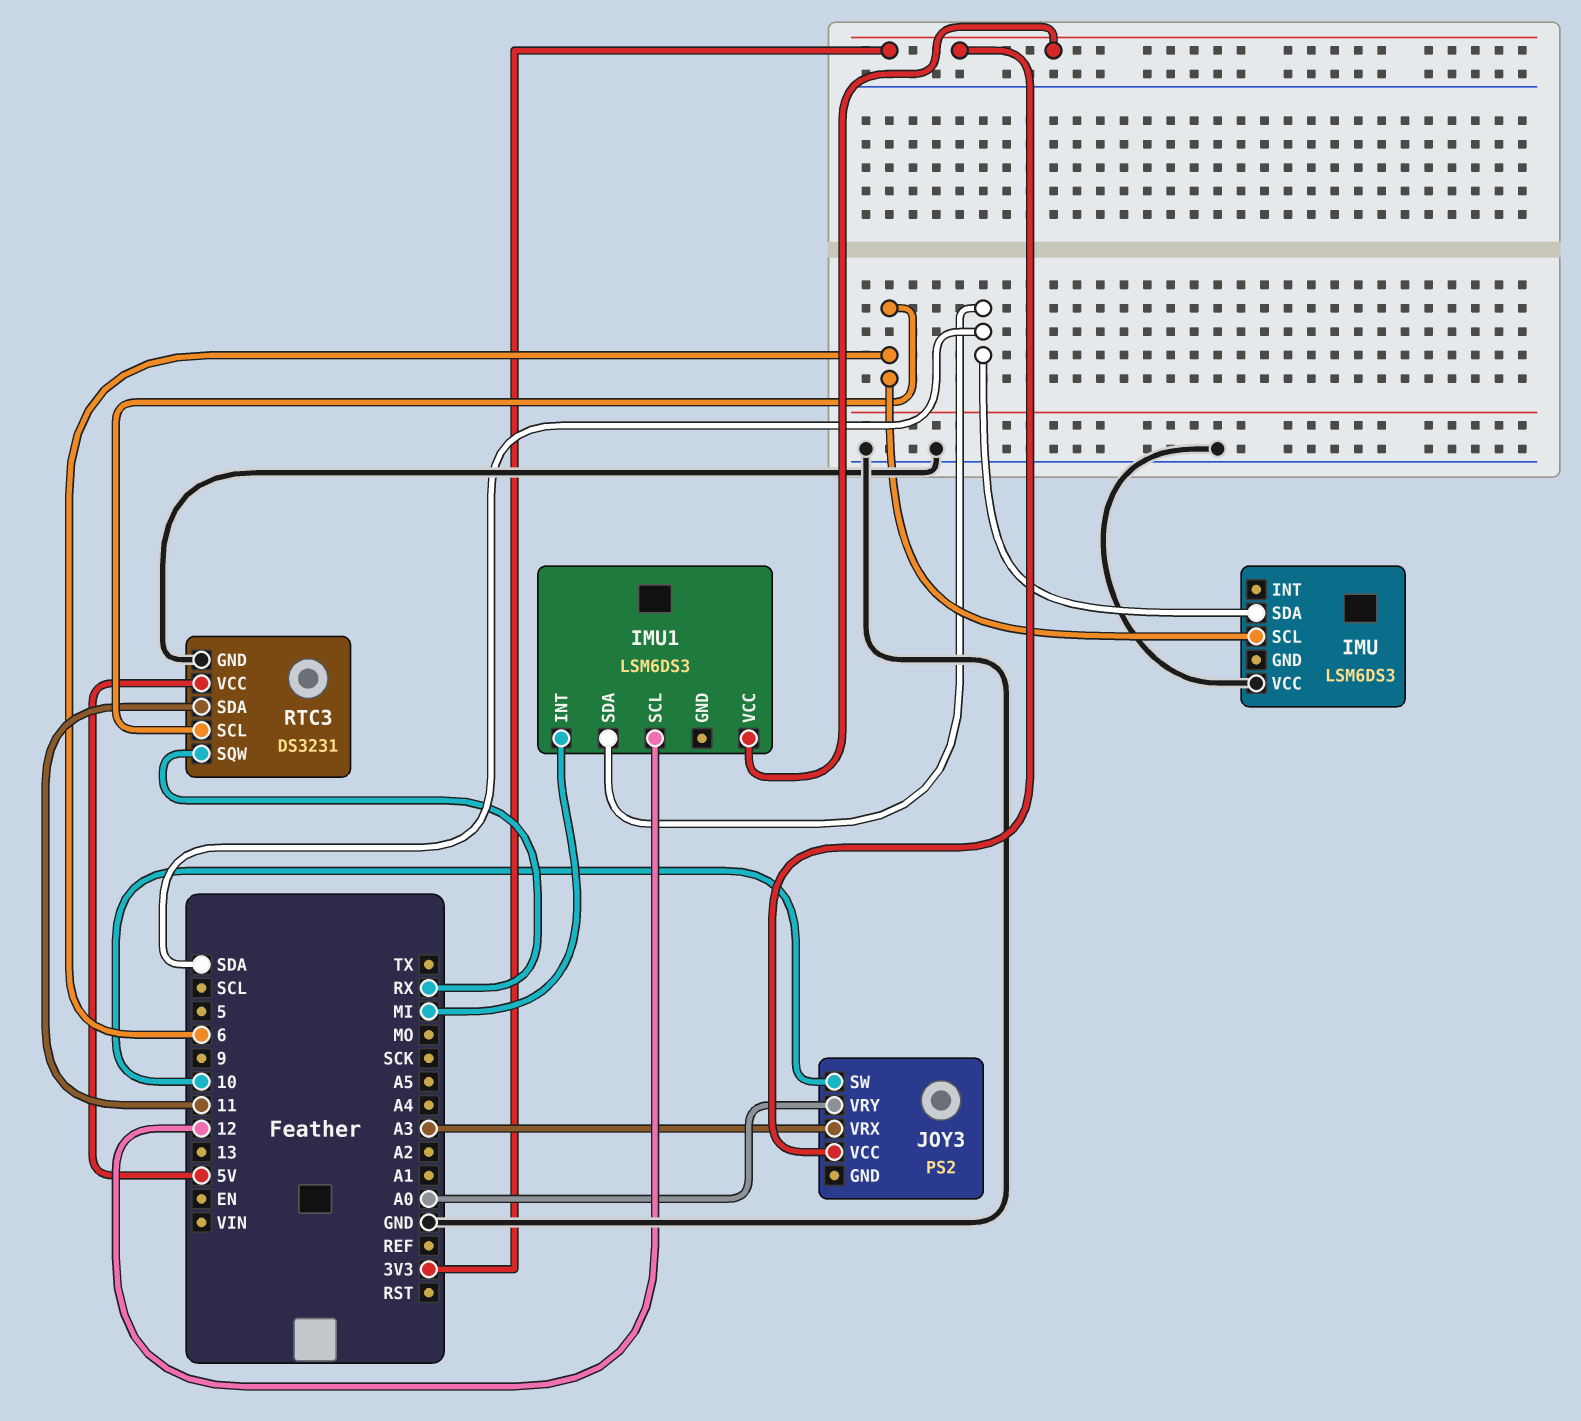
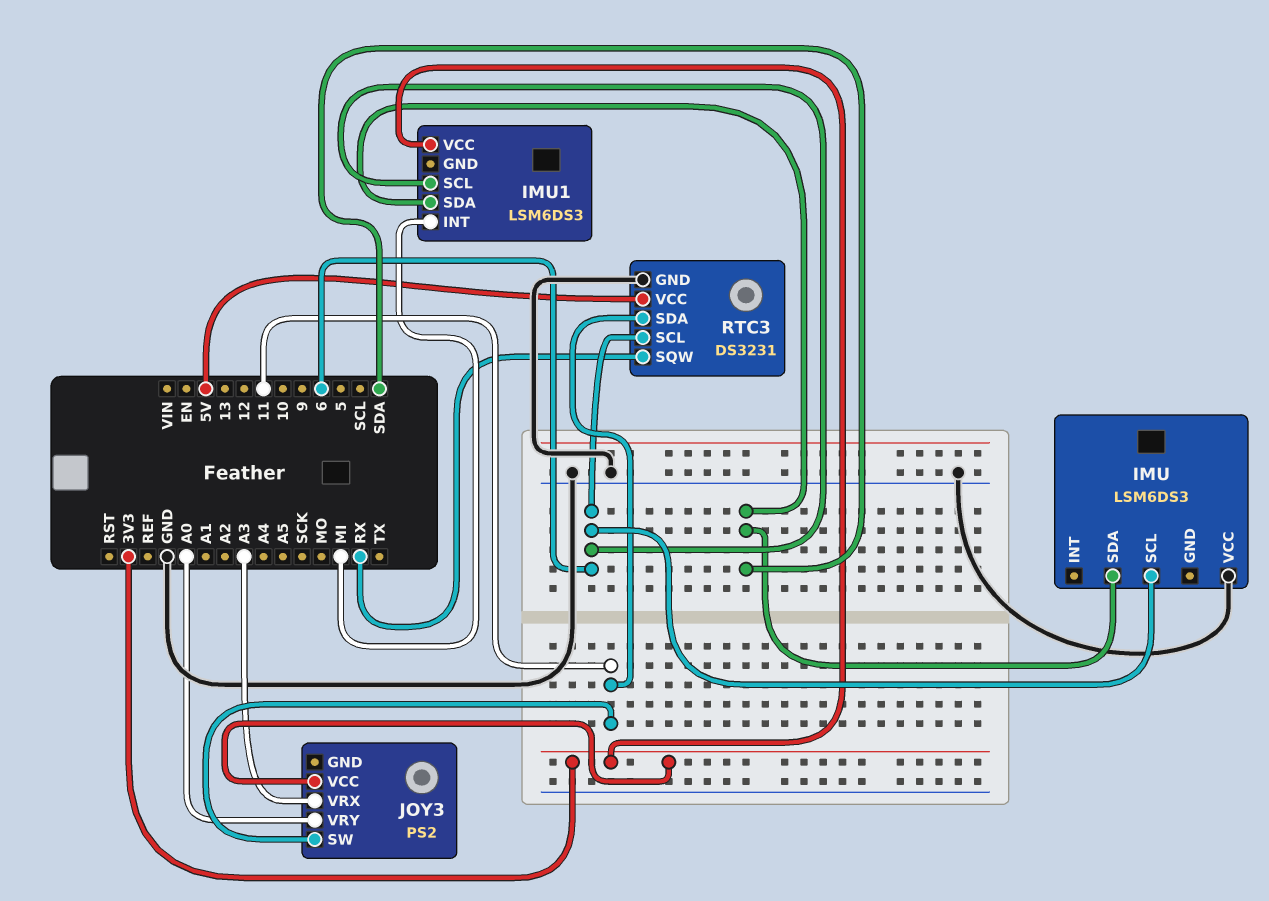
IMU1 pin SCL: 12 -> 6
JOY3 pin SW: 10 -> 11

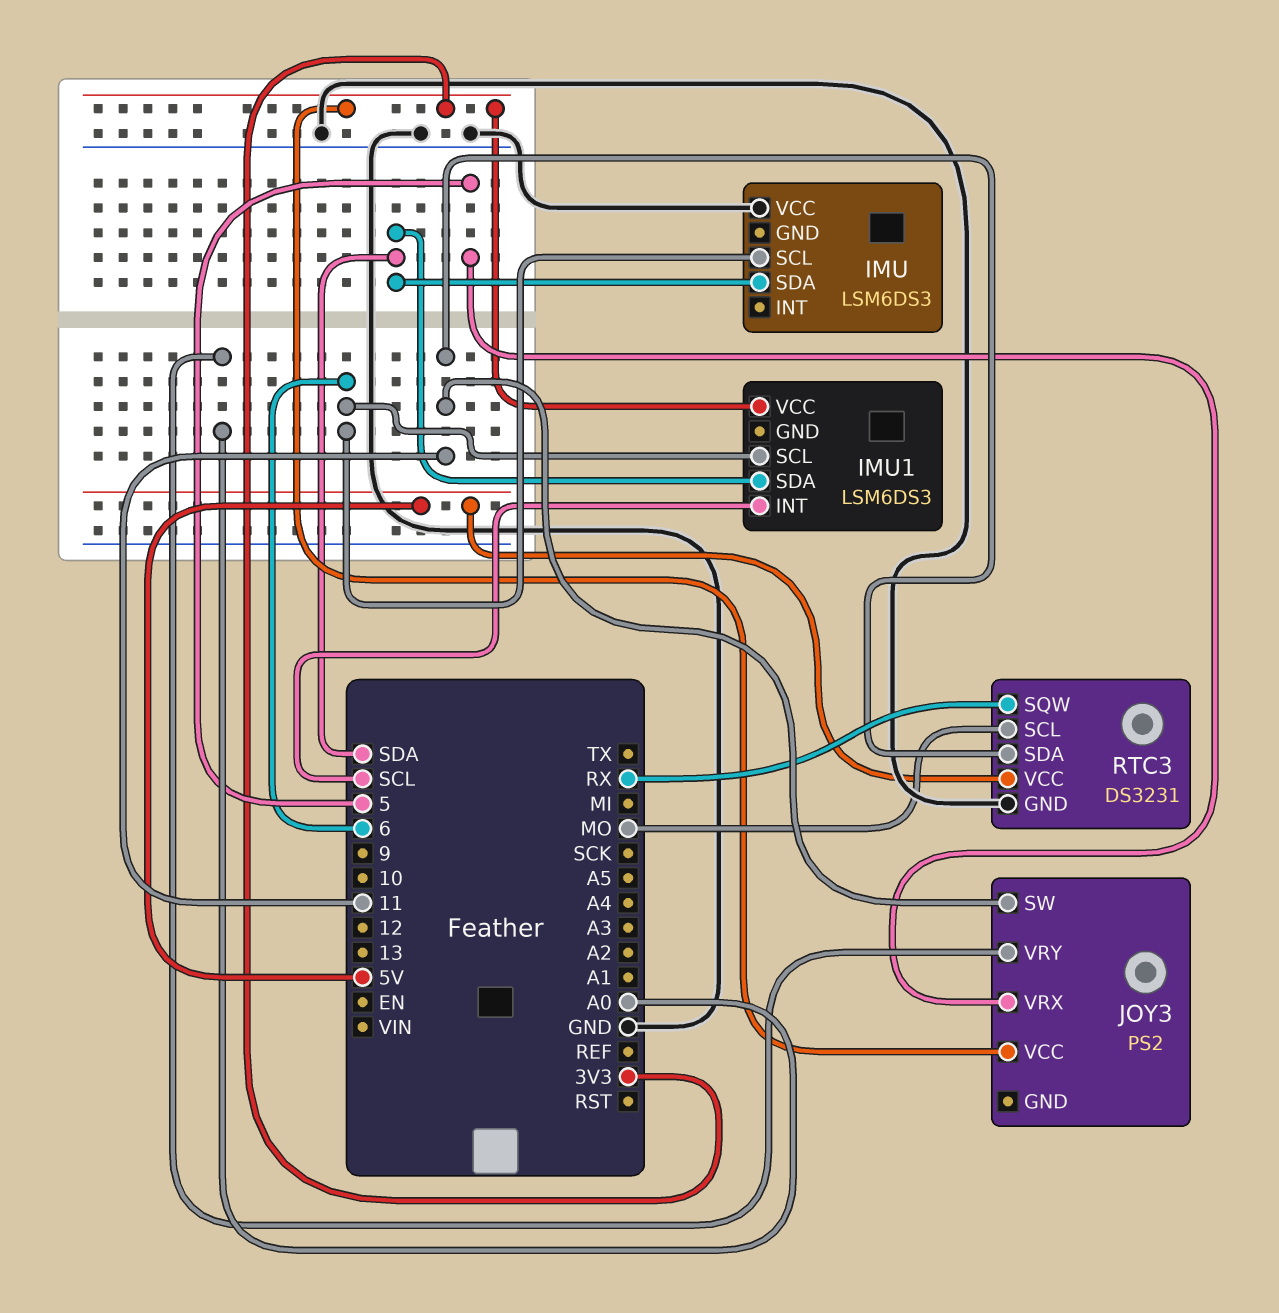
IMU1 pin INT: MI -> SCL
JOY3 pin VRX: A3 -> 5
RTC3 pin SCL: 6 -> MO

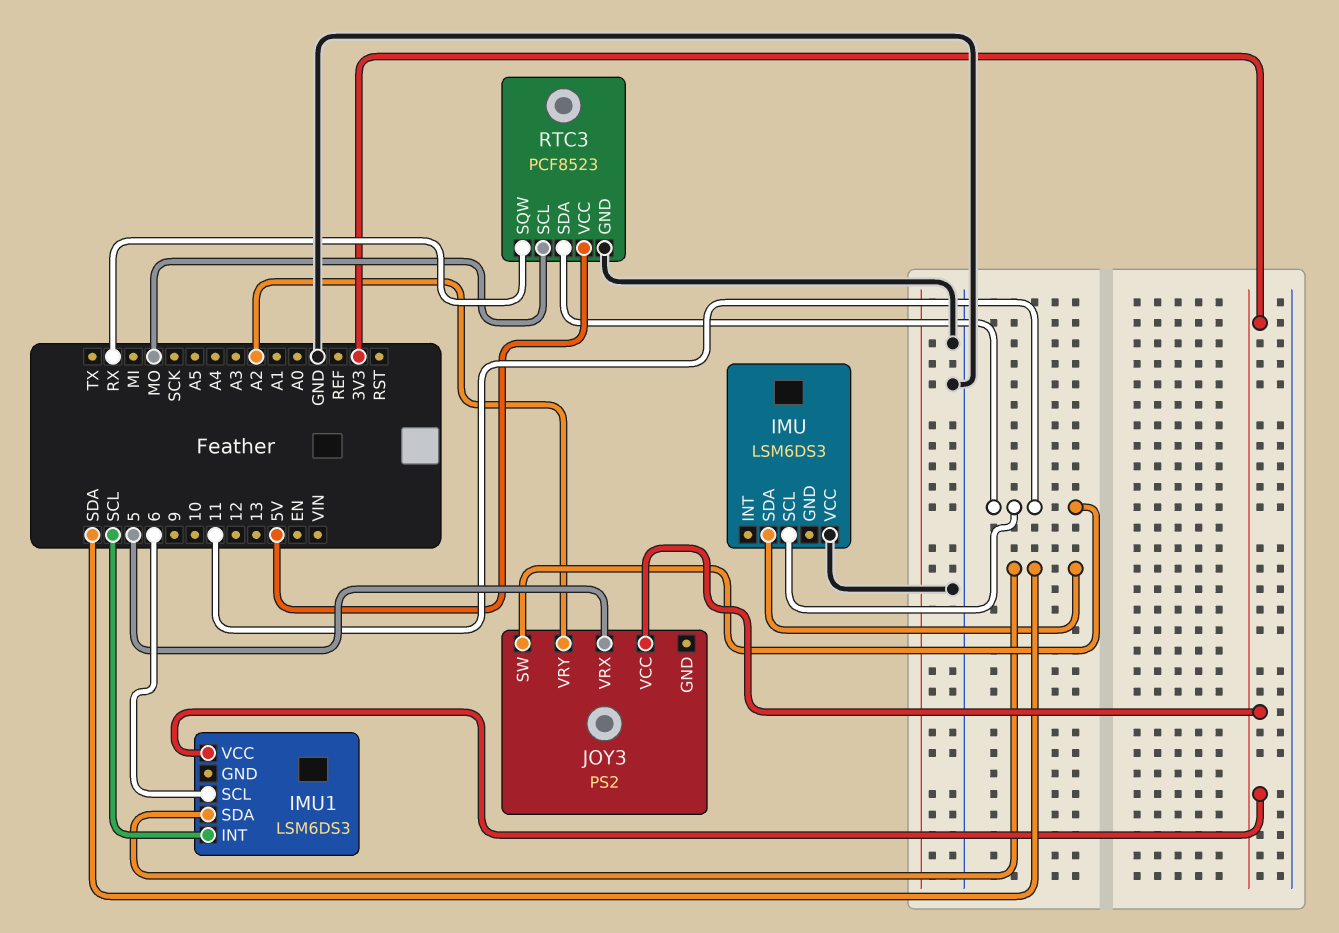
IMU pin SCL: 6 -> 11
JOY3 pin VRY: A0 -> A2
RTC3: DS3231 -> PCF8523

